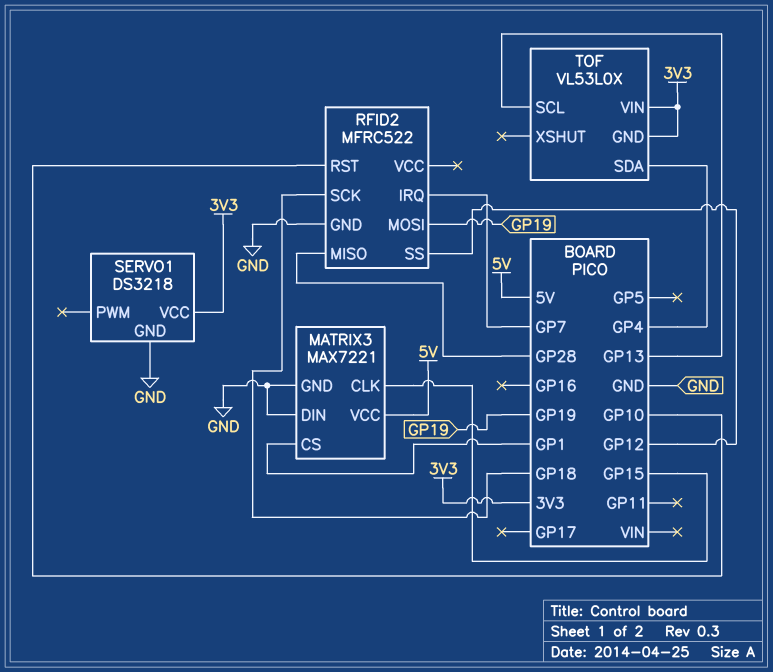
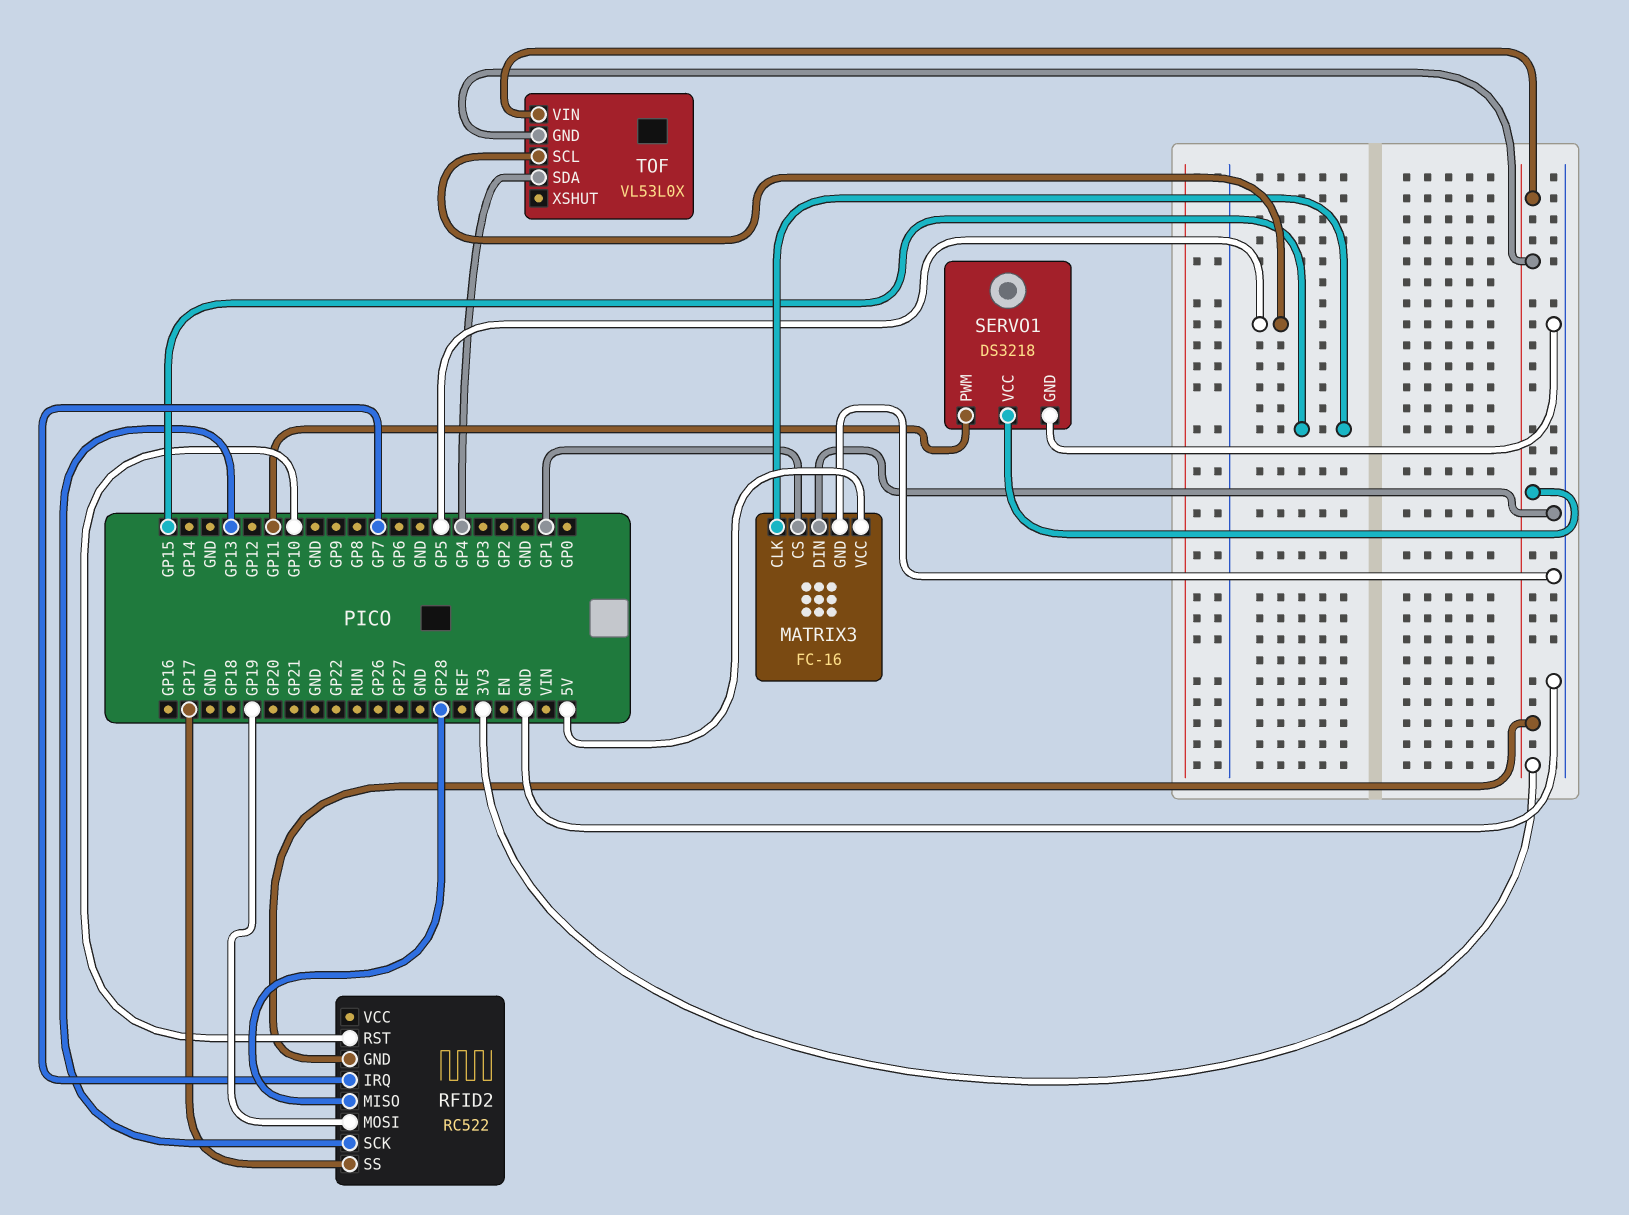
MATRIX3: MAX7221 -> FC-16
RFID2: MFRC522 -> RC522
RFID2 pin GND: GND -> 3V3
RFID2 pin SCK: GP18 -> GP13
RFID2 pin SS: GP12 -> GP17
SERVO1 pin PWM: none -> GP11
TOF pin SCL: GP13 -> GP5

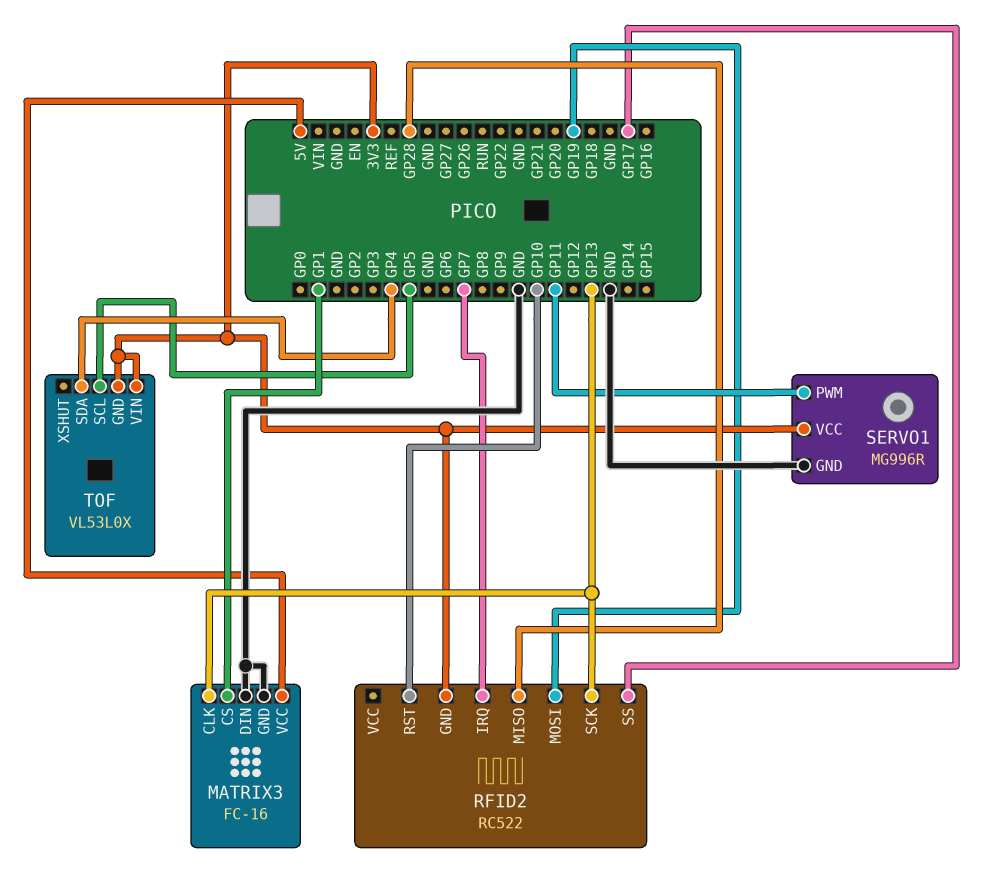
MATRIX3 pin CLK: GP15 -> GP13
SERVO1: DS3218 -> MG996R

